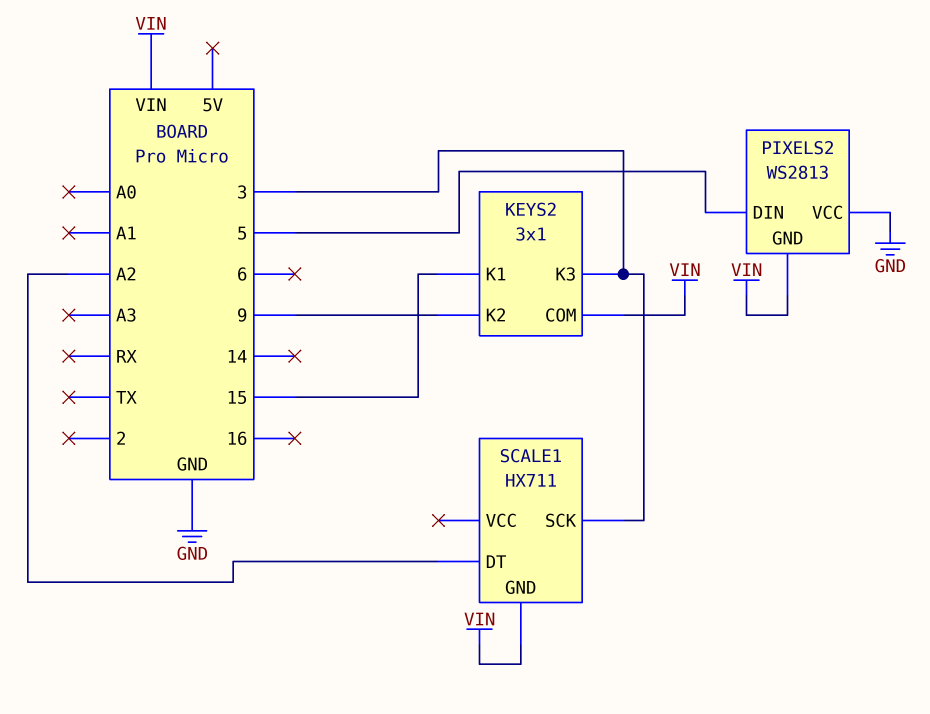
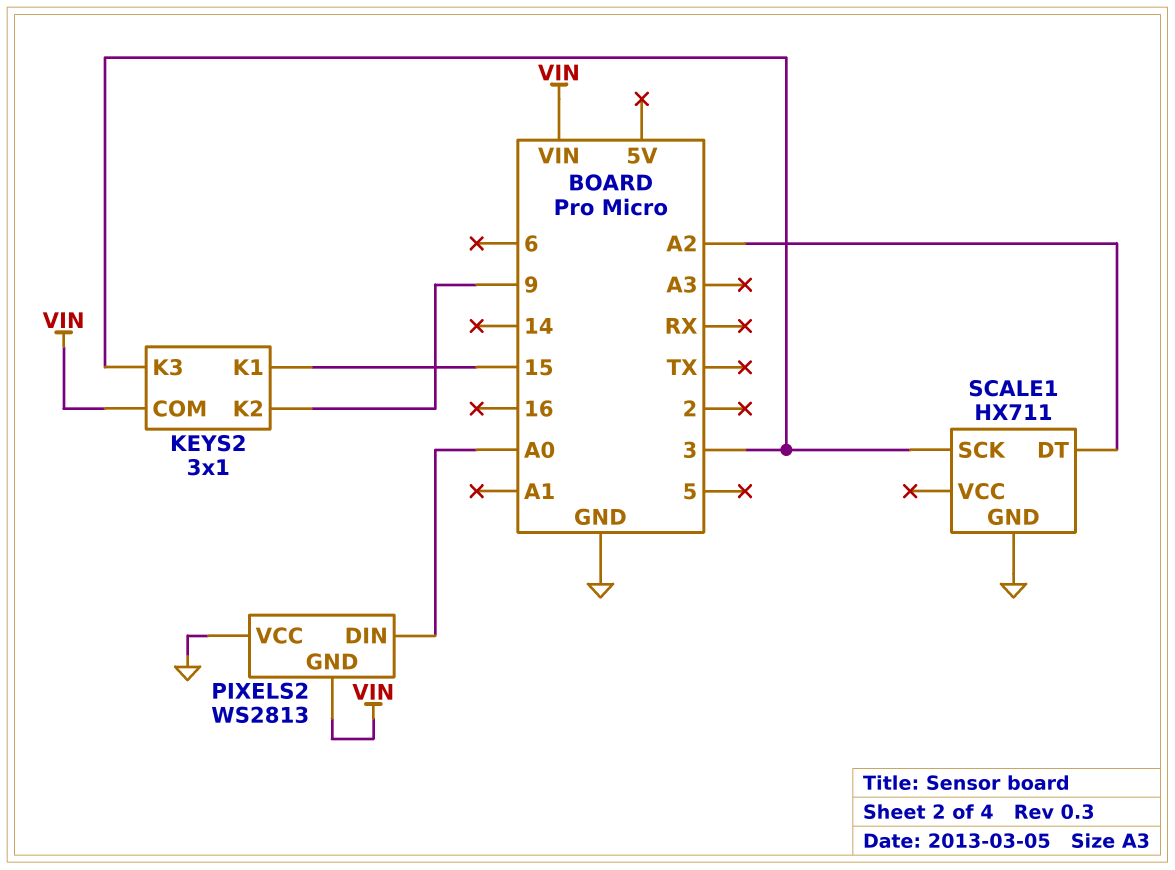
PIXELS2 pin DIN: 5 -> A0
SCALE1 pin GND: VIN -> GND

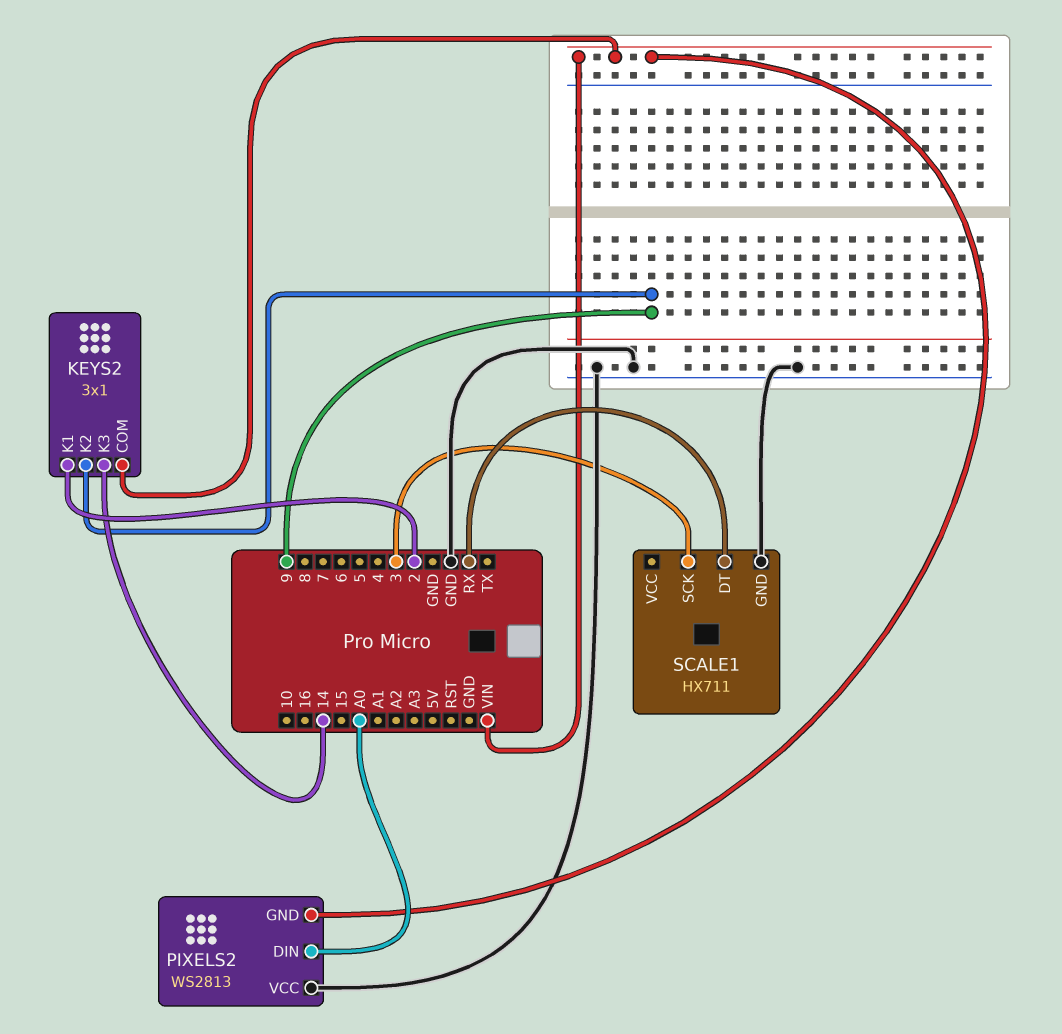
KEYS2 pin K1: 15 -> 2
KEYS2 pin K3: 3 -> 14
SCALE1 pin DT: A2 -> RX

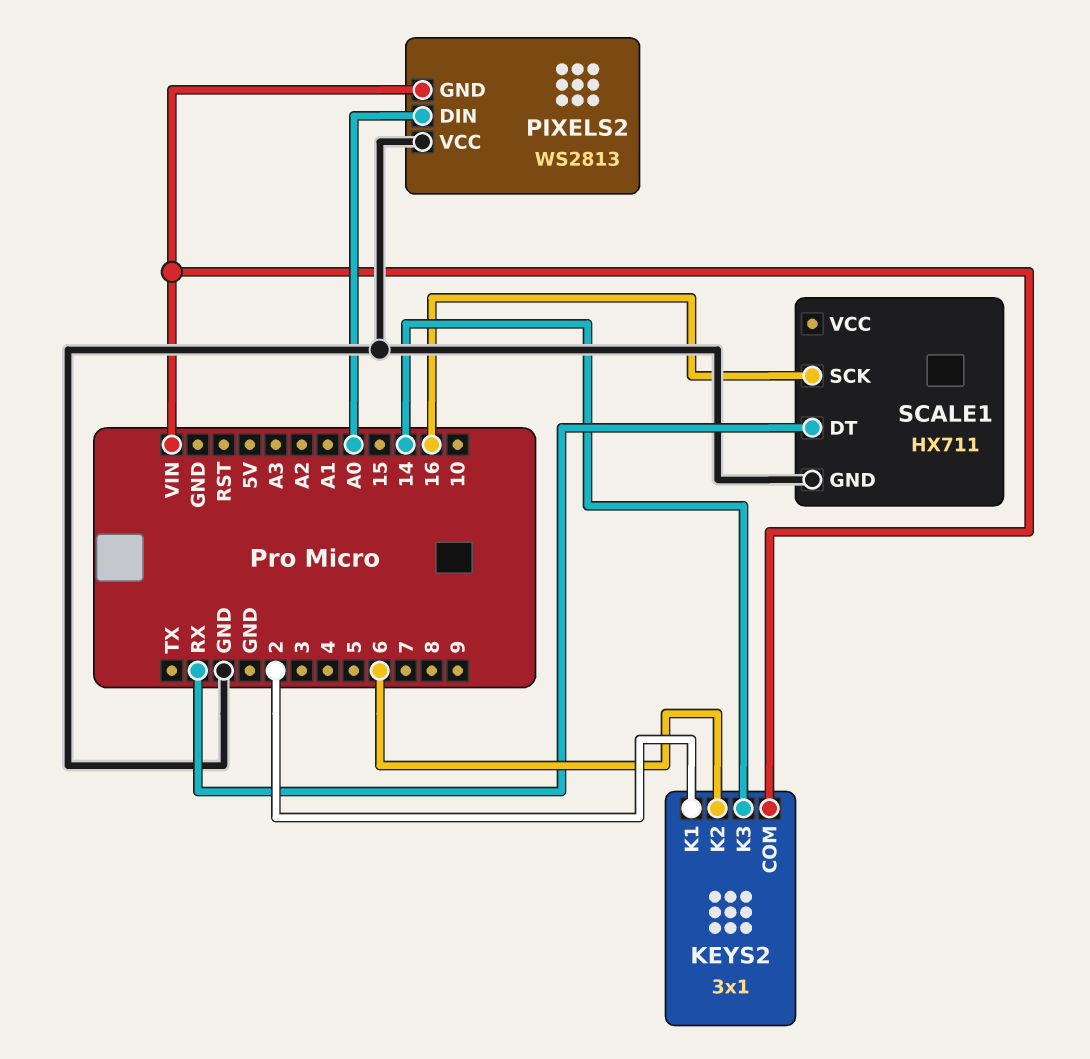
KEYS2 pin K2: 9 -> 6
SCALE1 pin SCK: 3 -> 16

